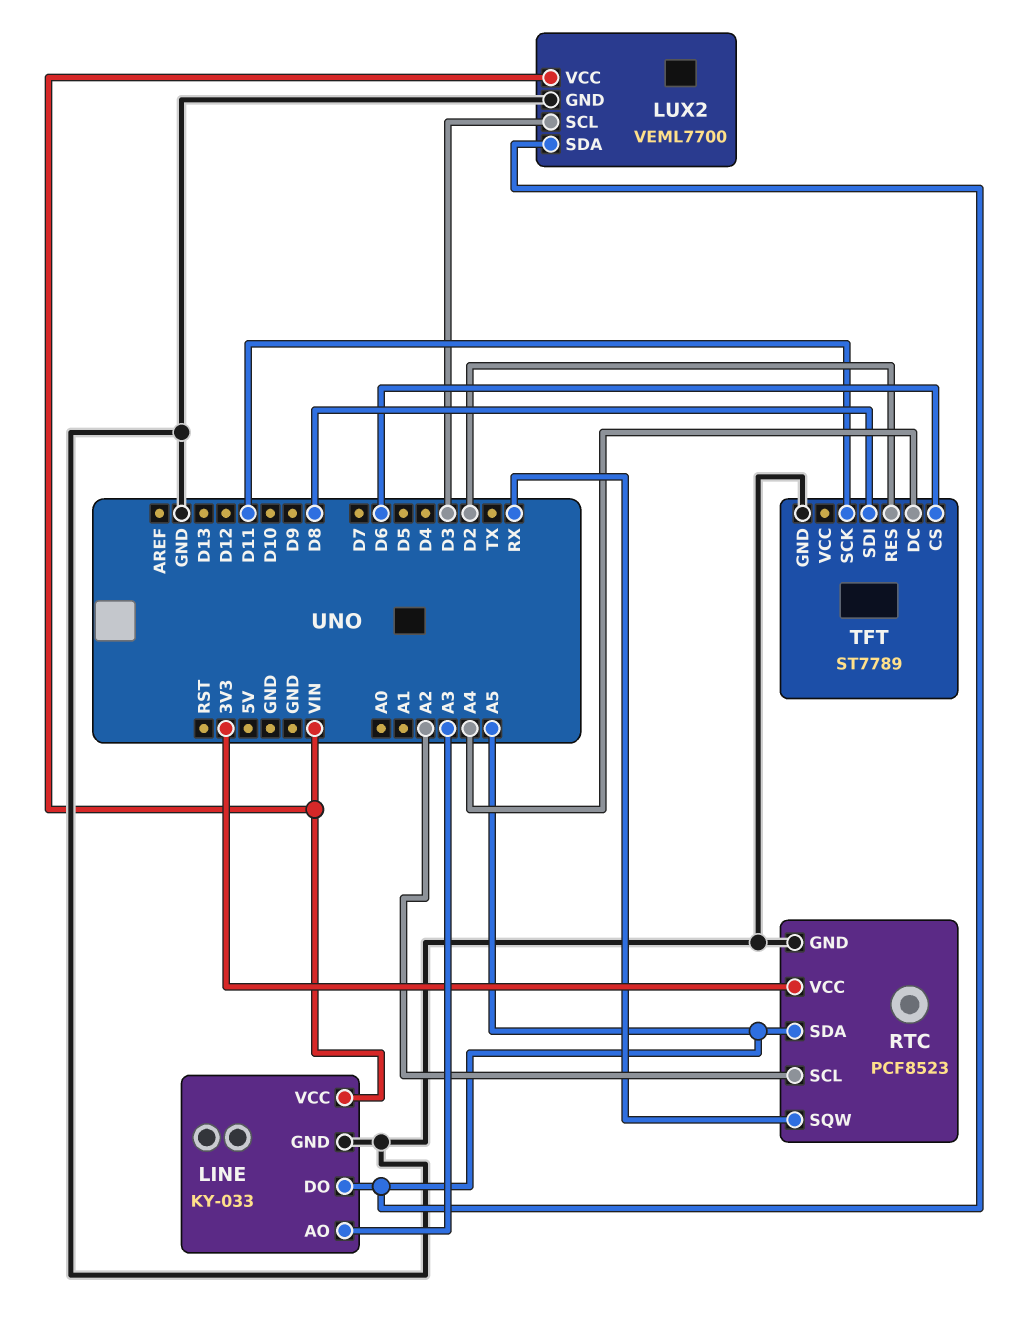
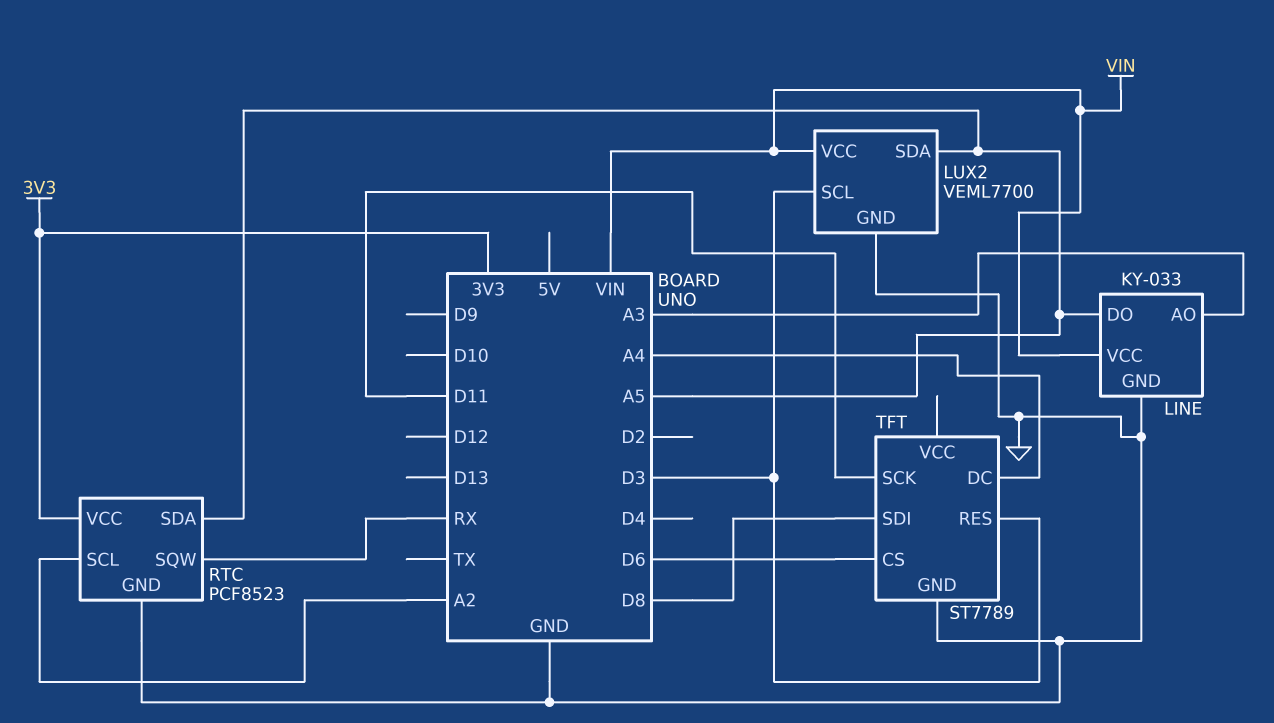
TFT pin RES: D2 -> D3

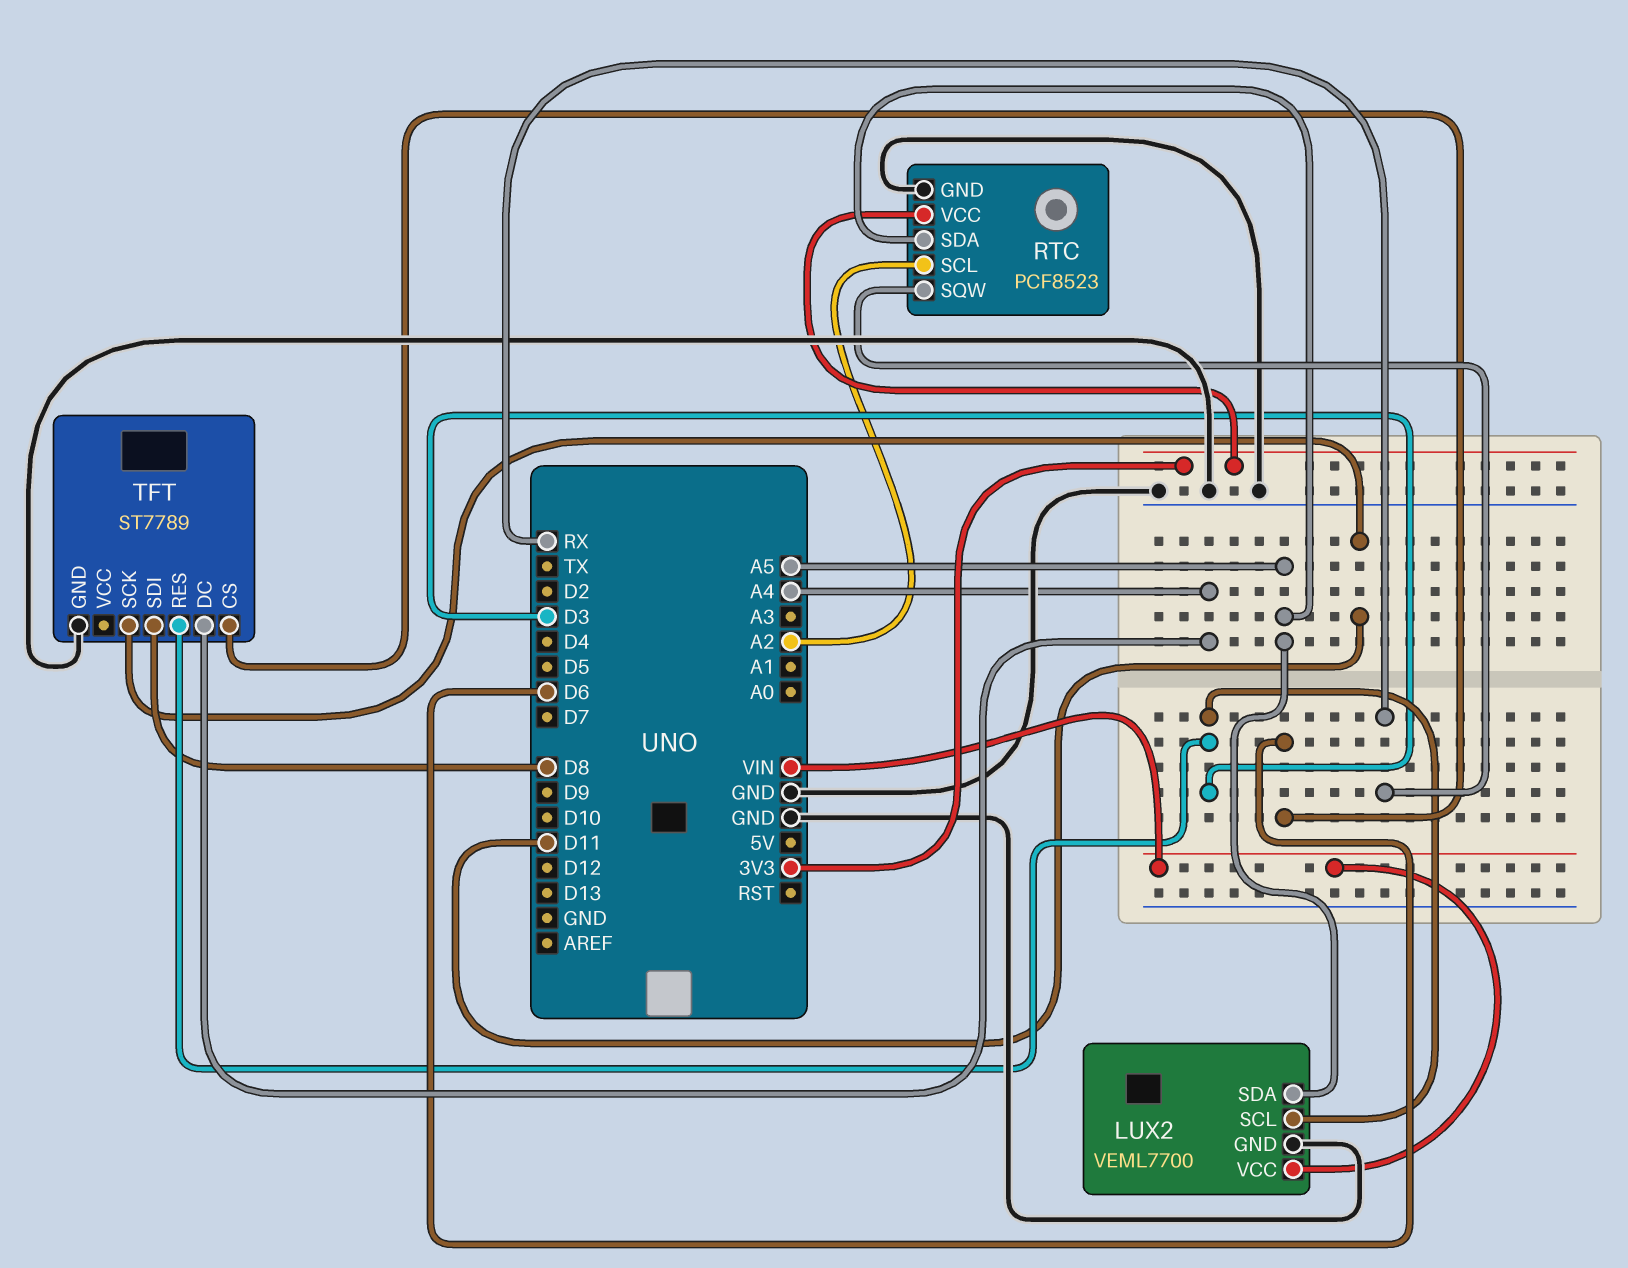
LINE: KY-033 -> none
LINE pin AO: A3 -> none
LINE pin DO: A5 -> none
LINE pin GND: GND -> none
LINE pin VCC: VIN -> none

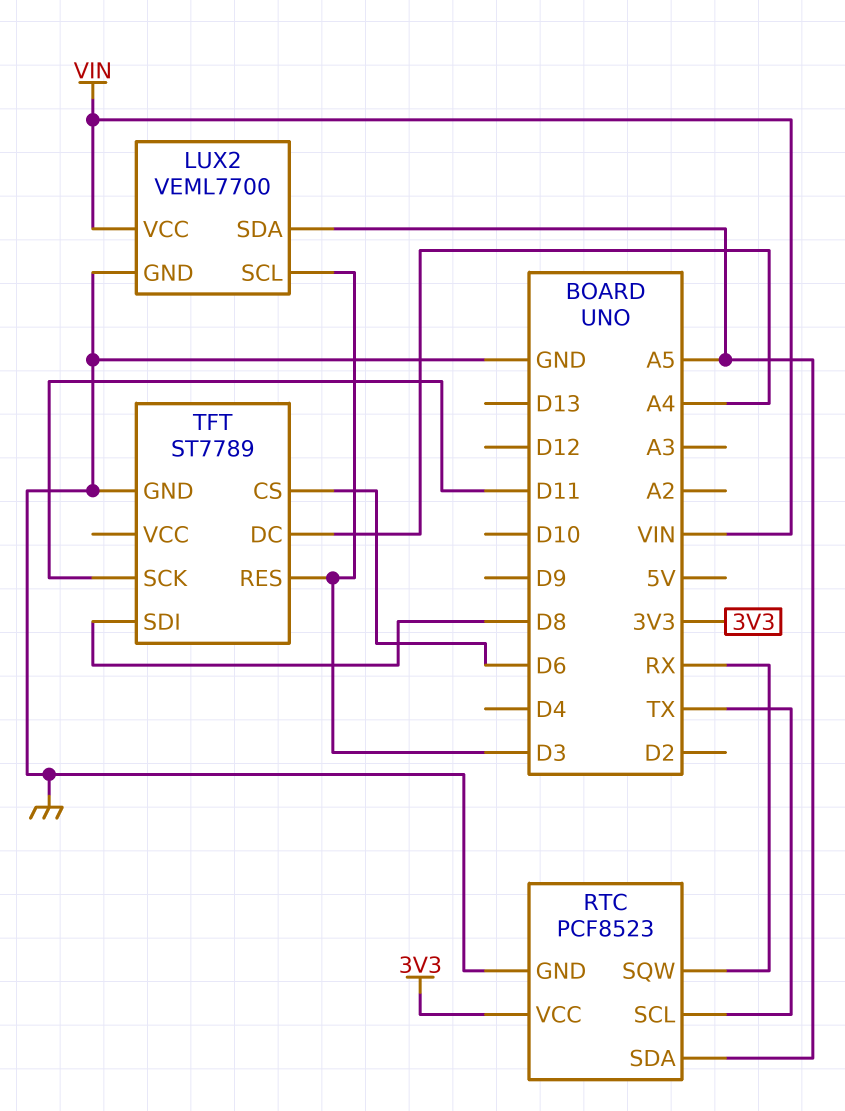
RTC pin SCL: A2 -> TX

